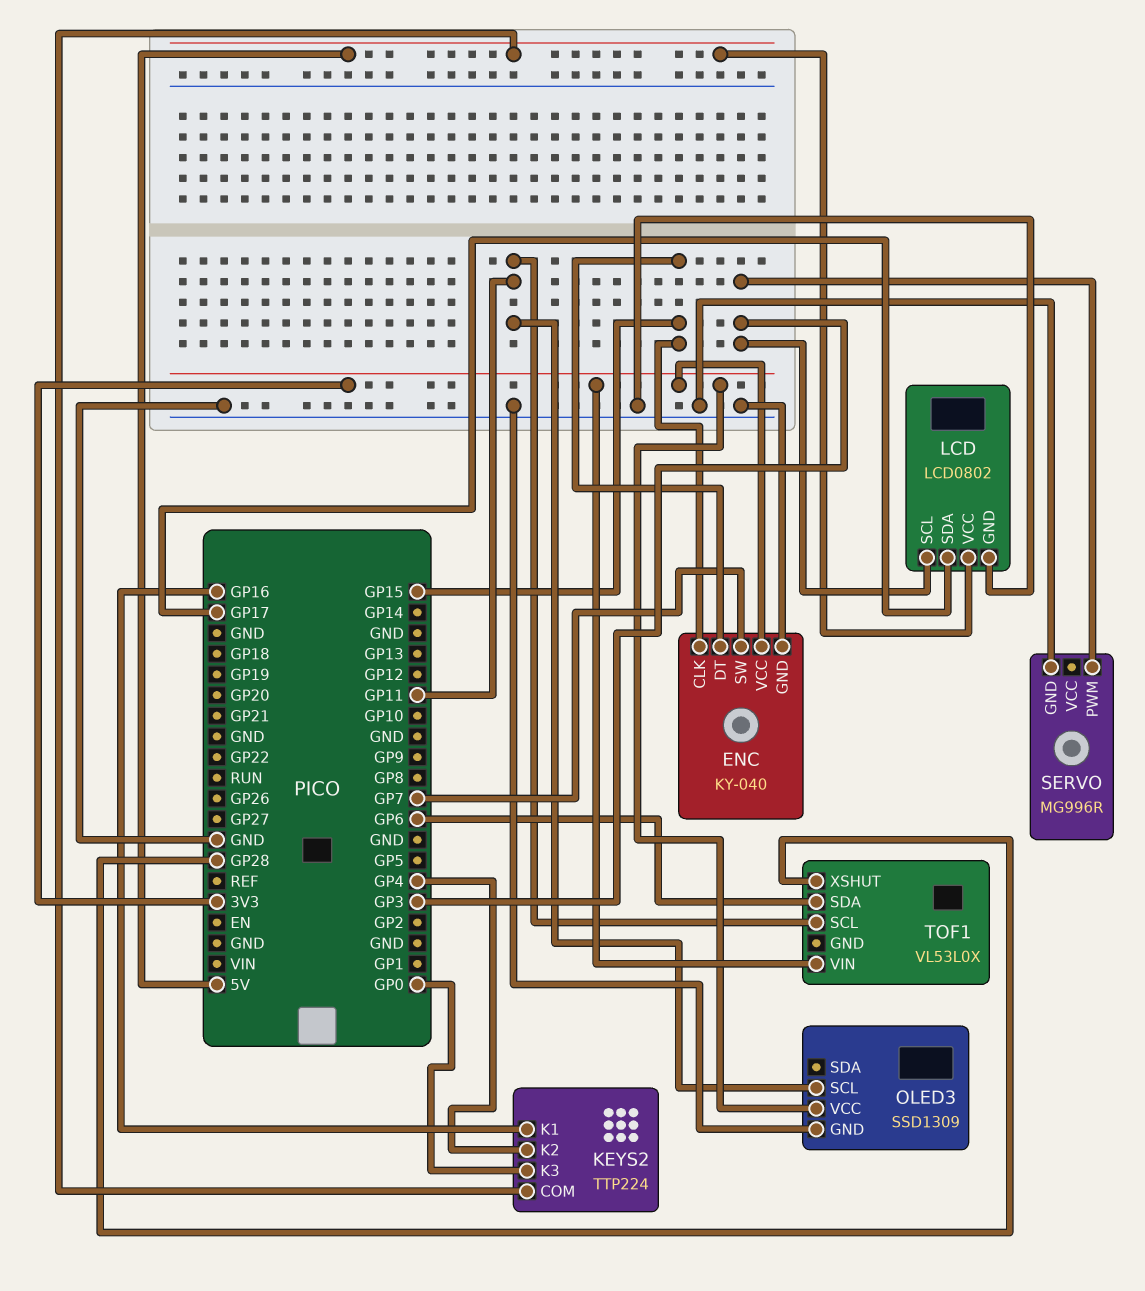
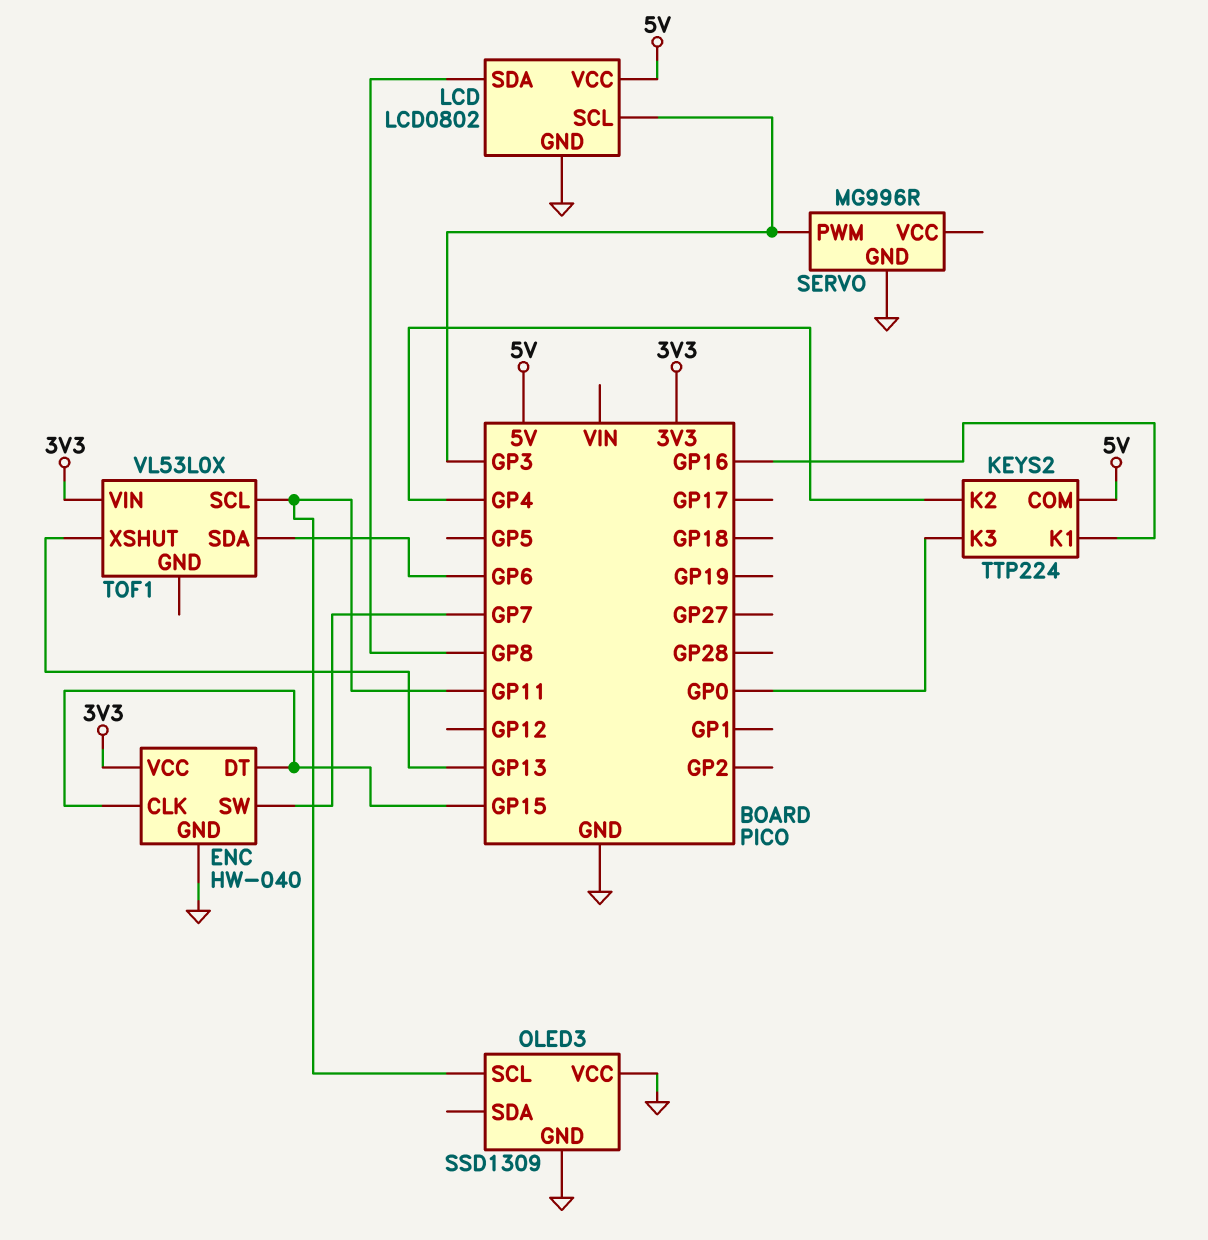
ENC: KY-040 -> HW-040
LCD pin SDA: GP17 -> GP8
OLED3 pin VCC: 3V3 -> GND
TOF1 pin XSHUT: GP28 -> GP13

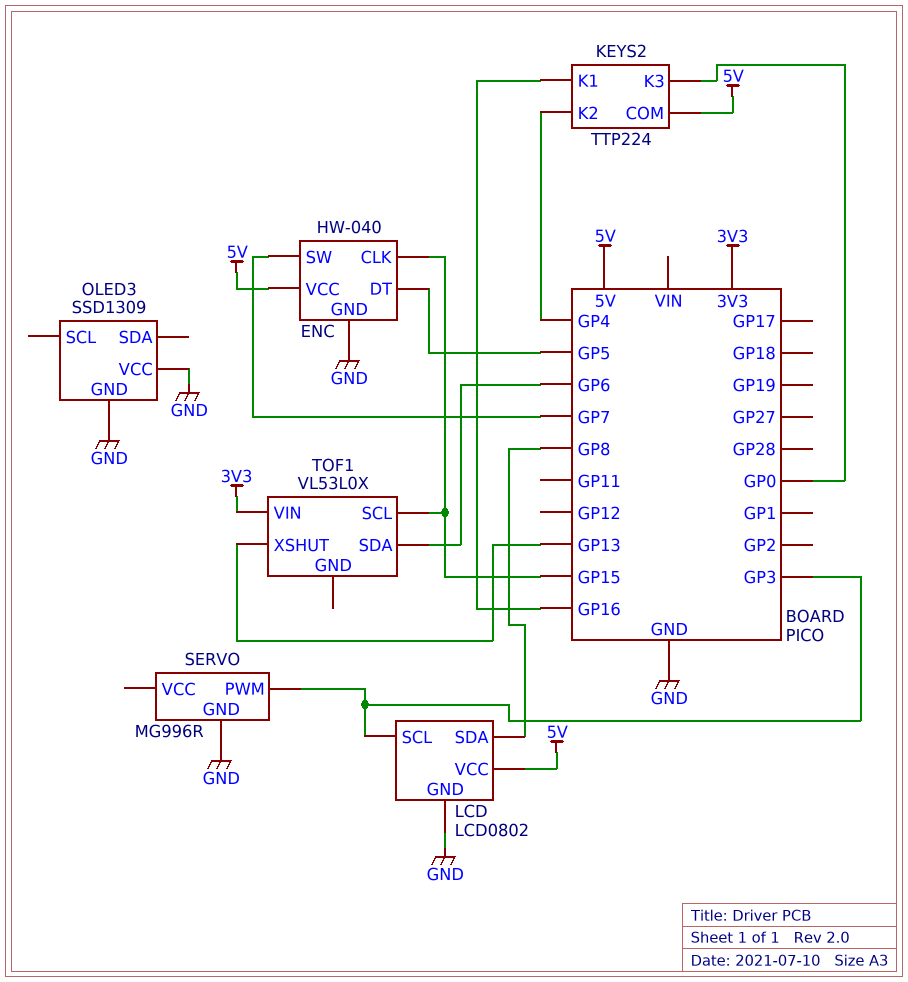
ENC pin DT: GP15 -> GP5
ENC pin VCC: 3V3 -> 5V
OLED3 pin SCL: GP11 -> none
TOF1 pin SCL: GP11 -> GP15

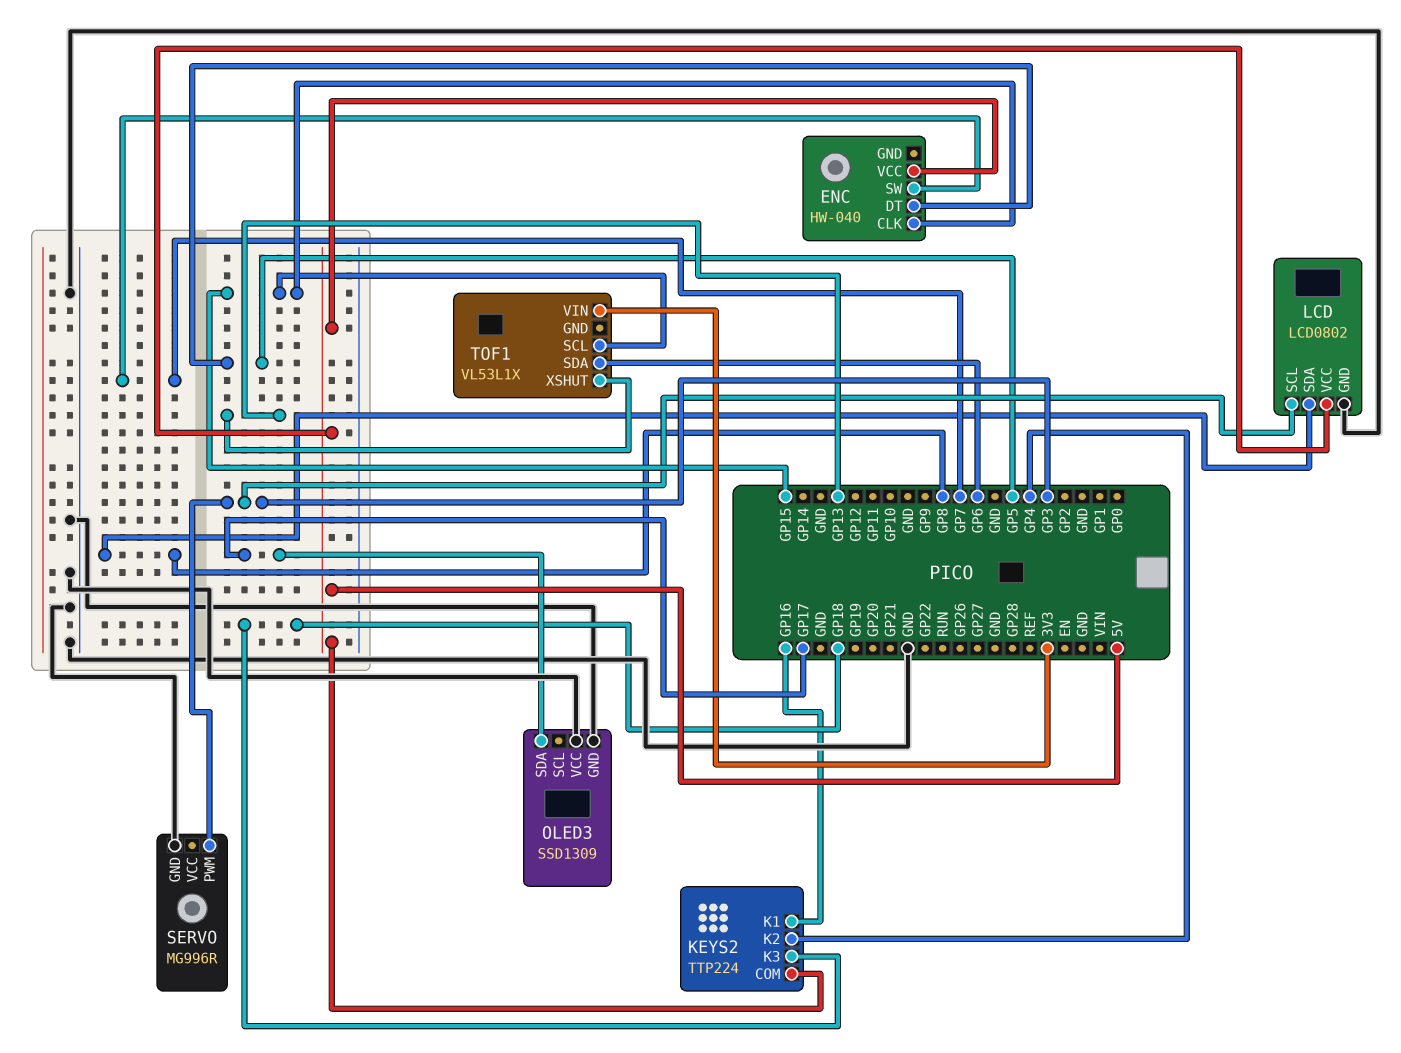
ENC pin GND: GND -> none
KEYS2 pin K3: GP0 -> GP18
OLED3 pin SDA: none -> GP17
TOF1: VL53L0X -> VL53L1X

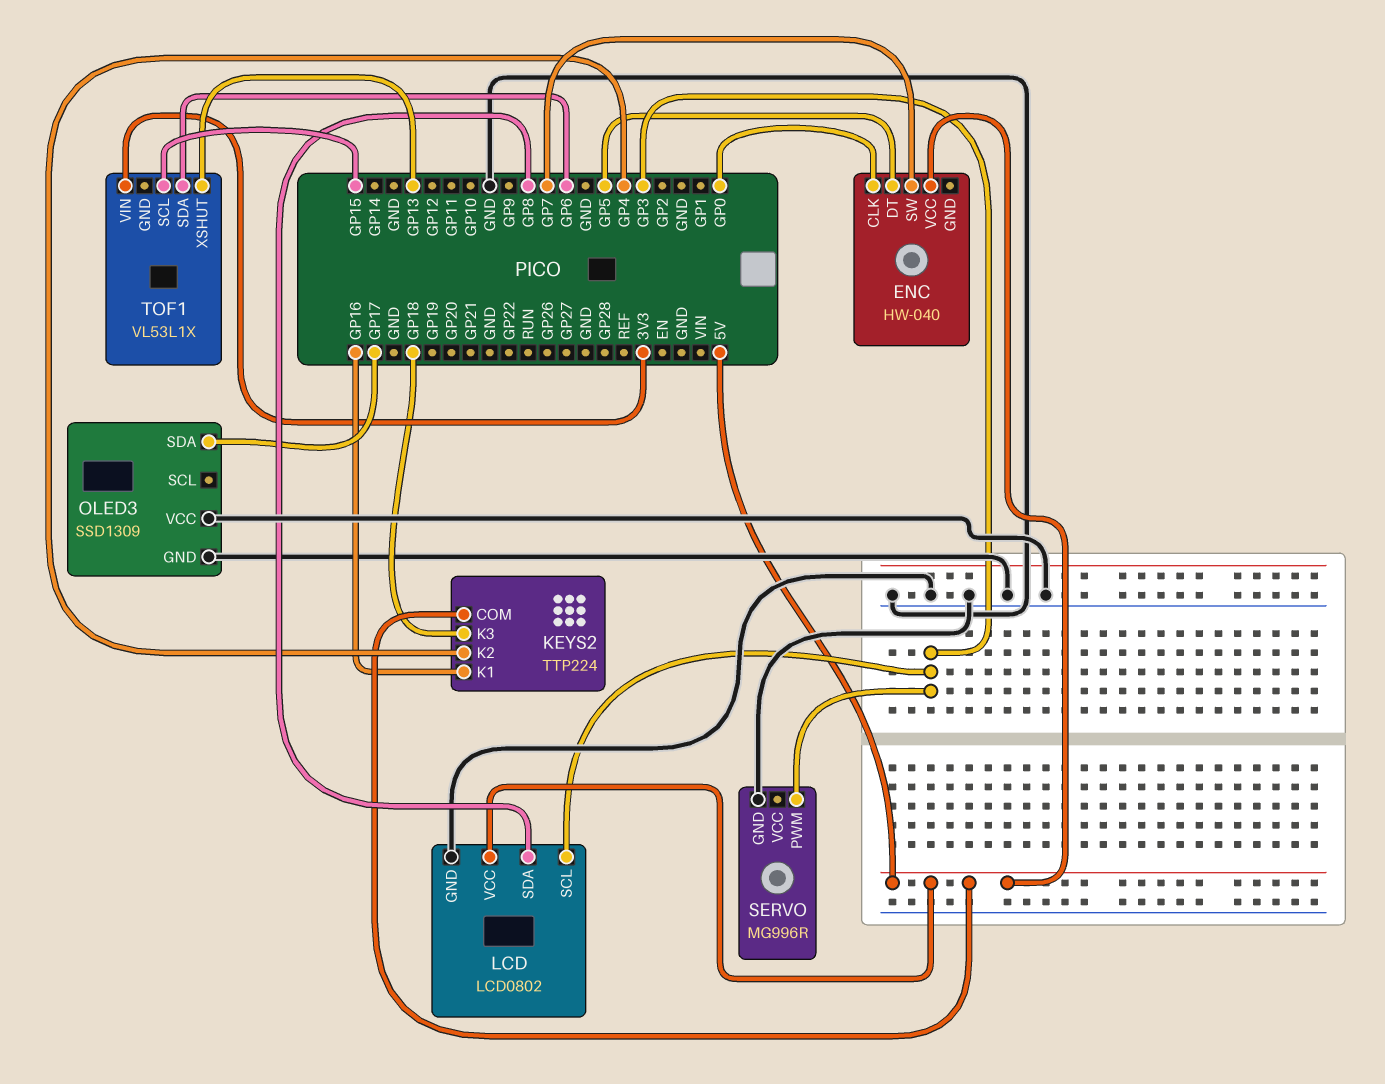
ENC pin CLK: GP15 -> GP0

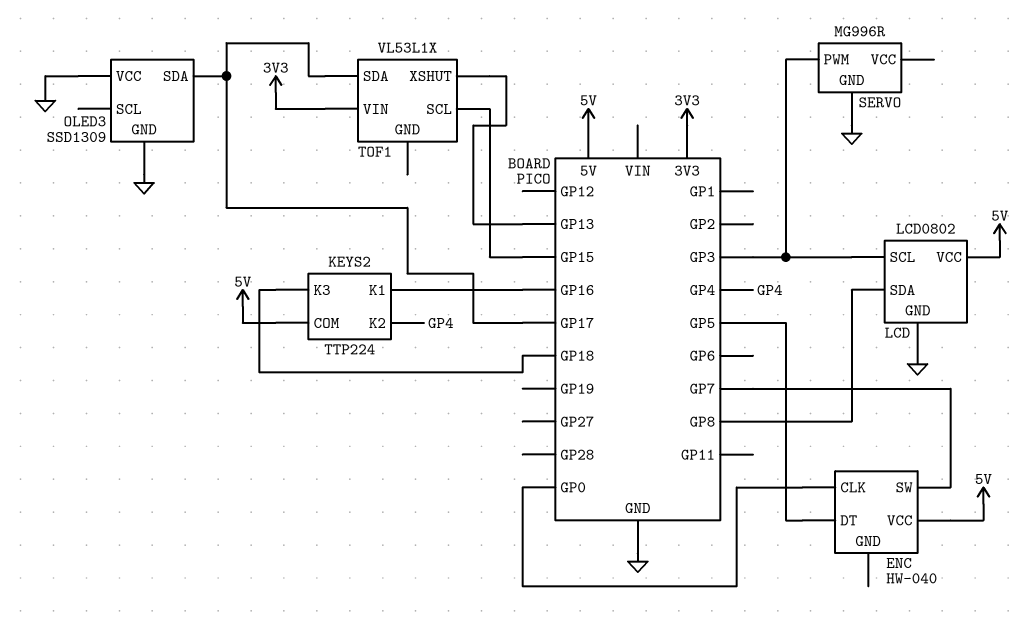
TOF1 pin SDA: GP6 -> GP17

